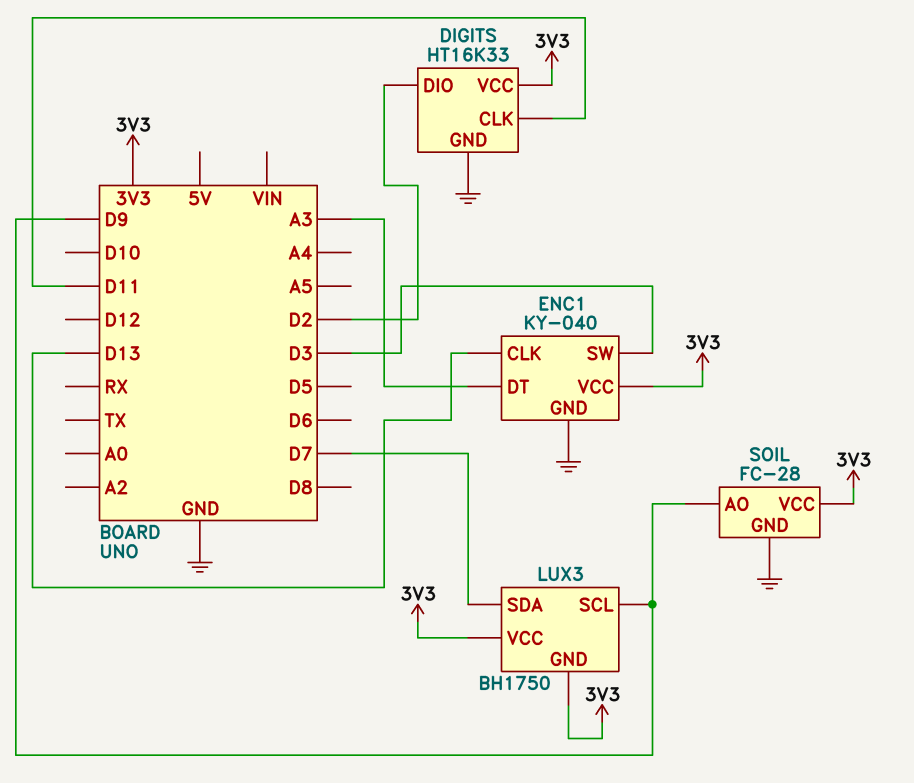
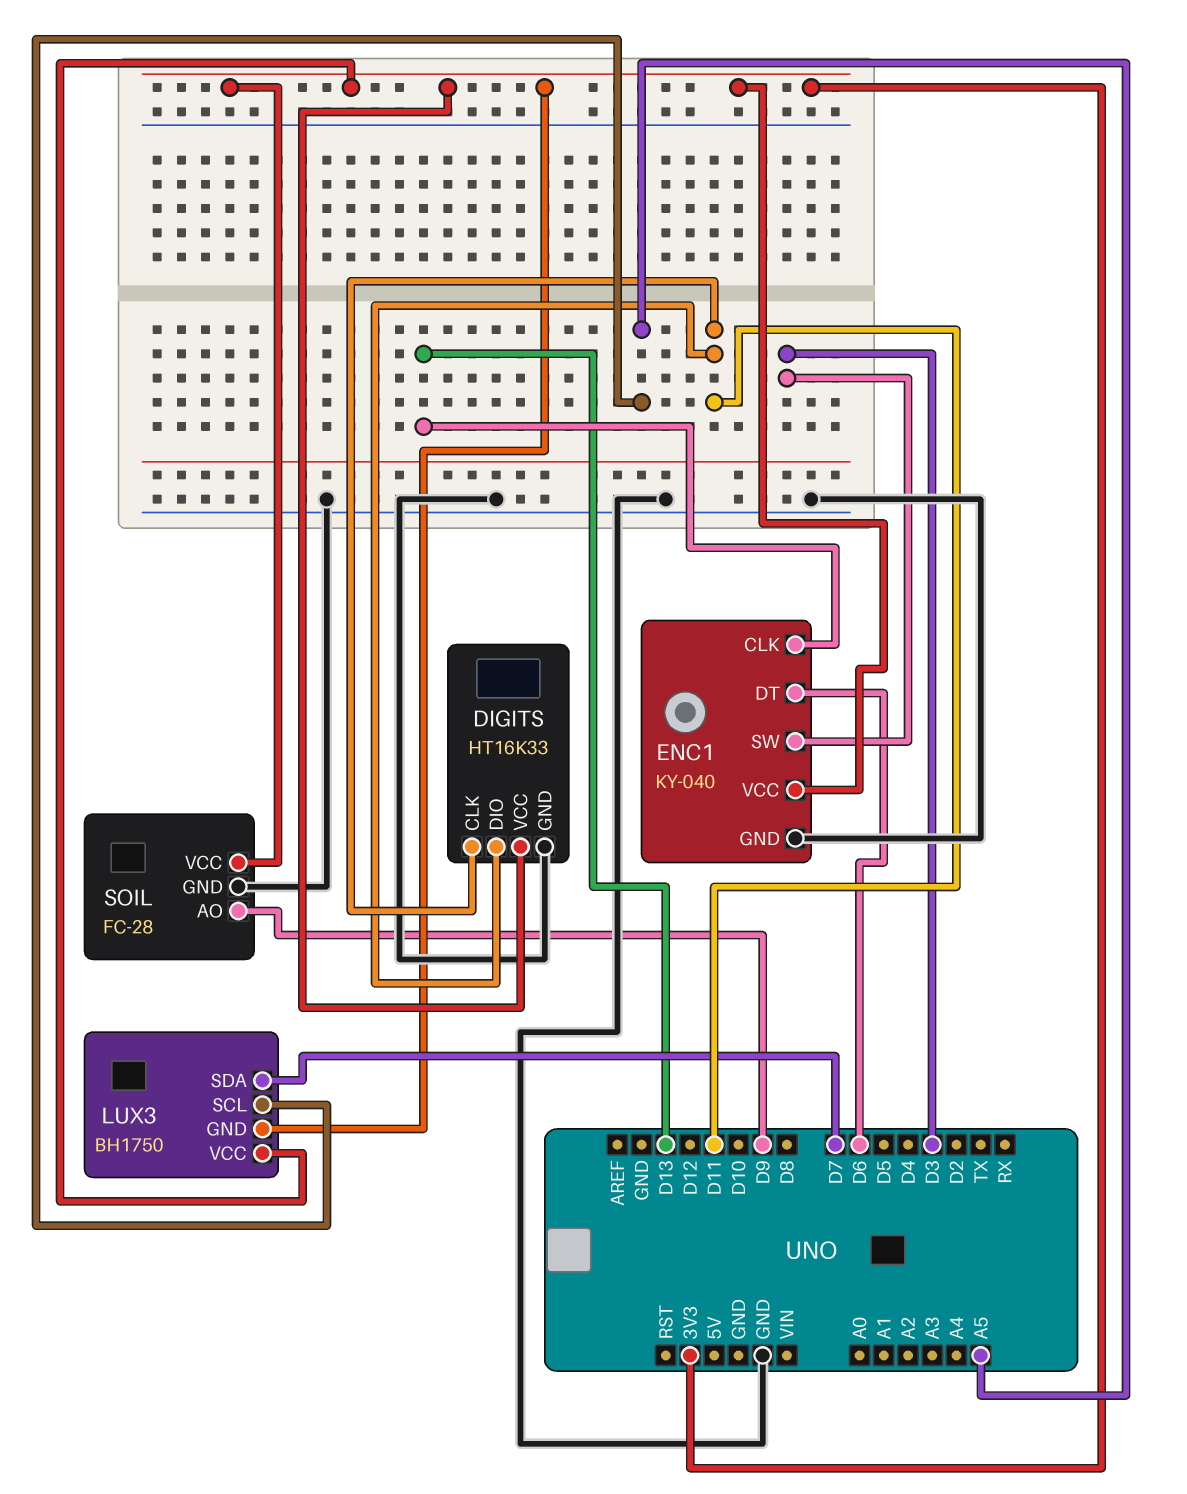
DIGITS pin DIO: D2 -> D11
ENC1 pin DT: A3 -> D6
LUX3 pin SCL: D9 -> A5

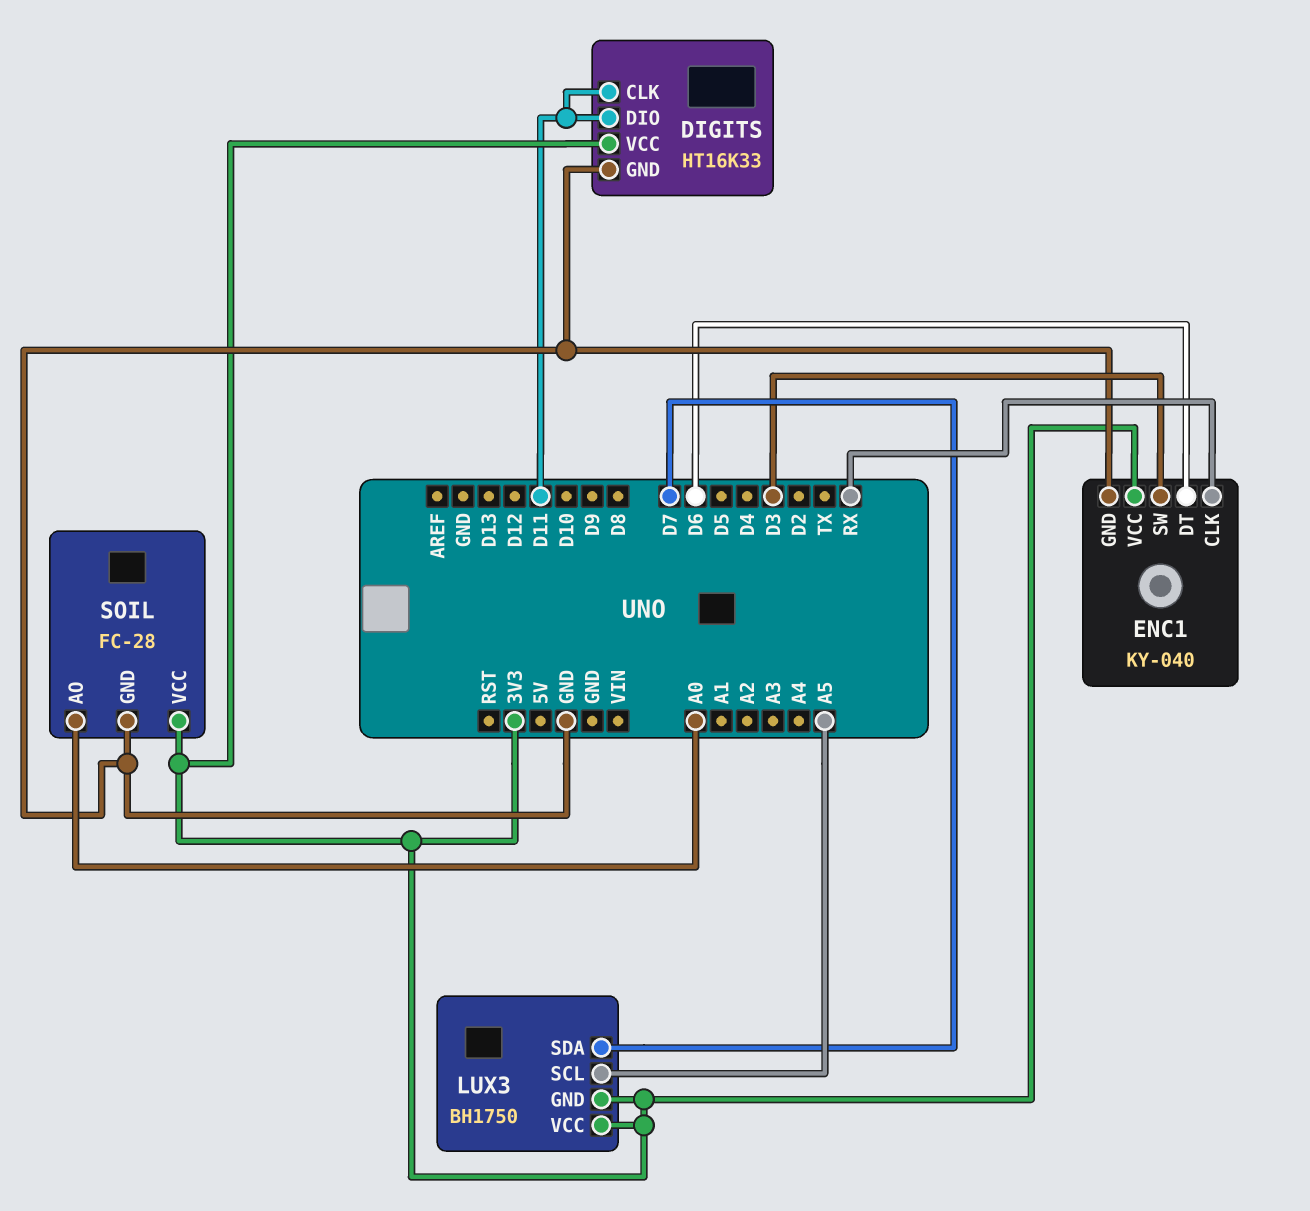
ENC1 pin CLK: D13 -> RX
SOIL pin AO: D9 -> A0

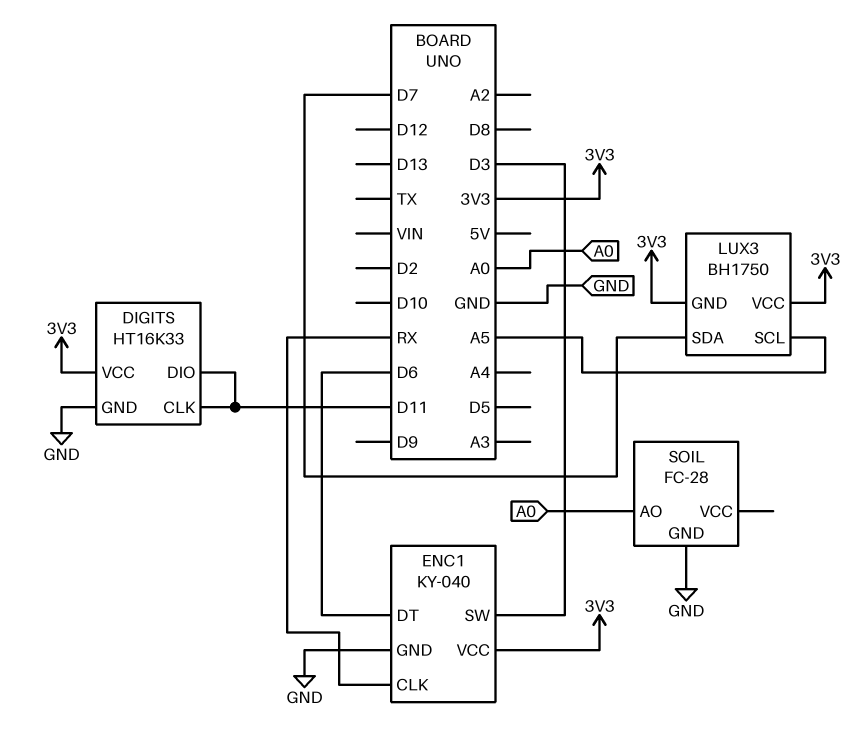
SOIL pin VCC: 3V3 -> none

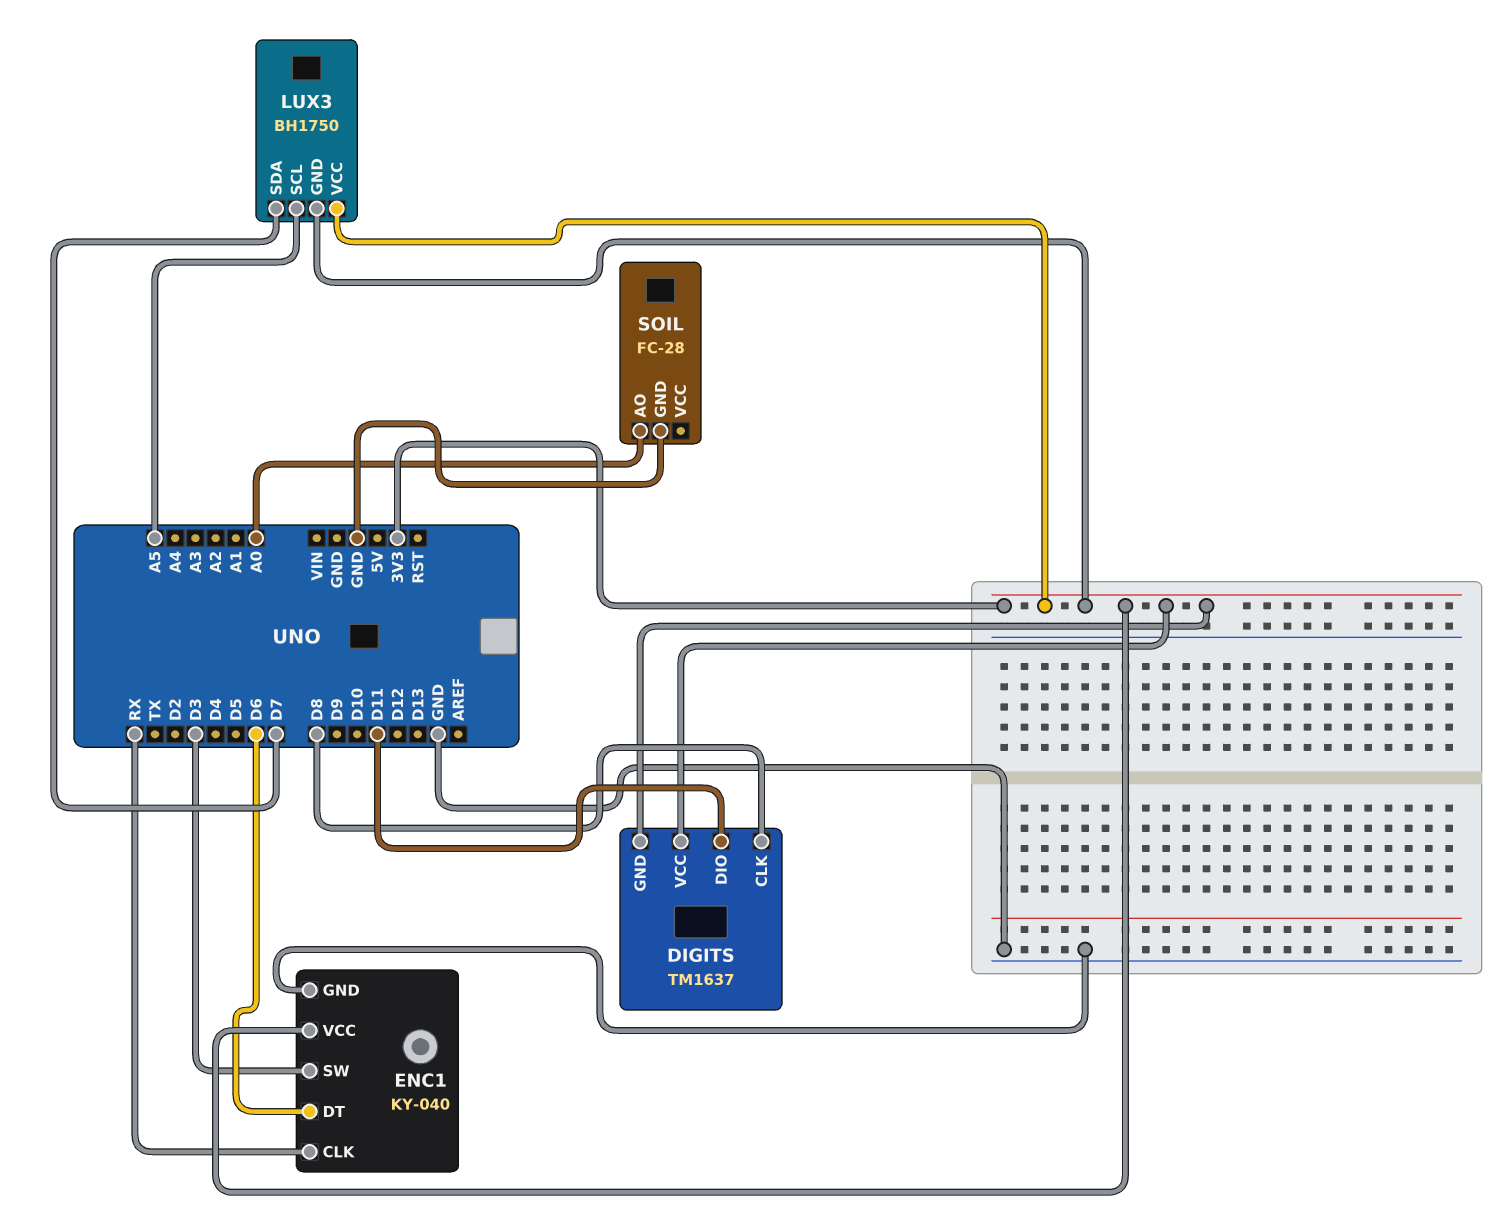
DIGITS: HT16K33 -> TM1637
DIGITS pin CLK: D11 -> D8
DIGITS pin GND: GND -> 3V3

